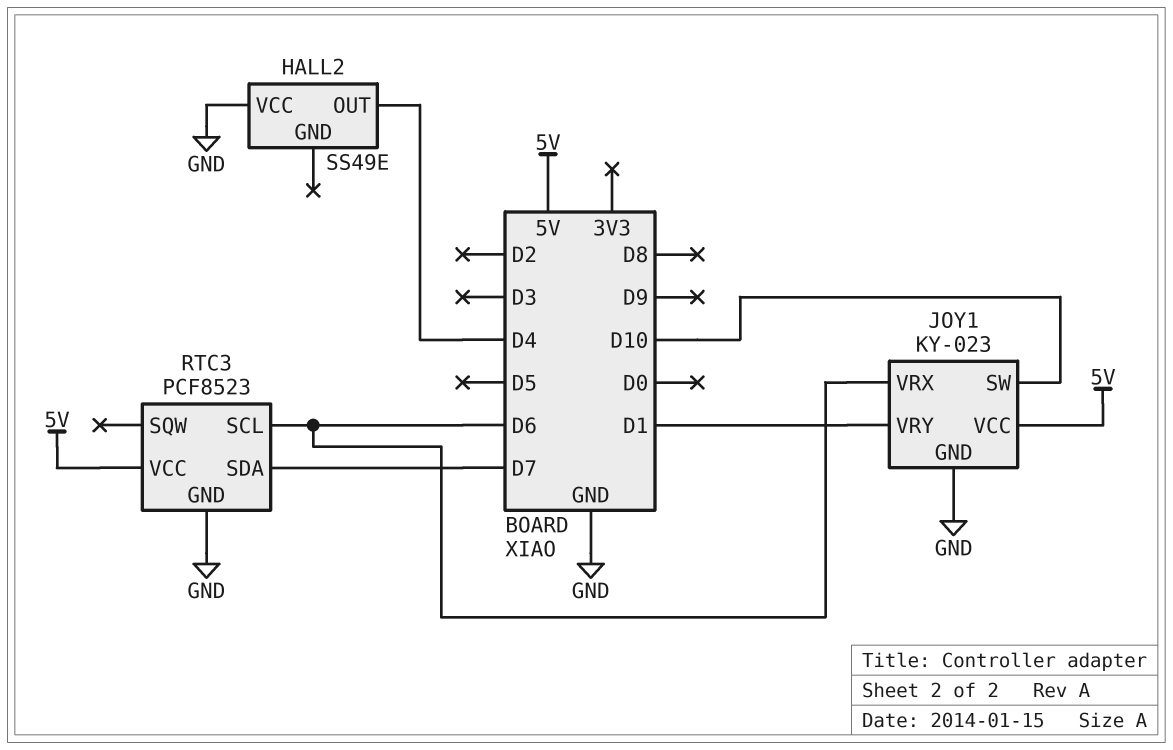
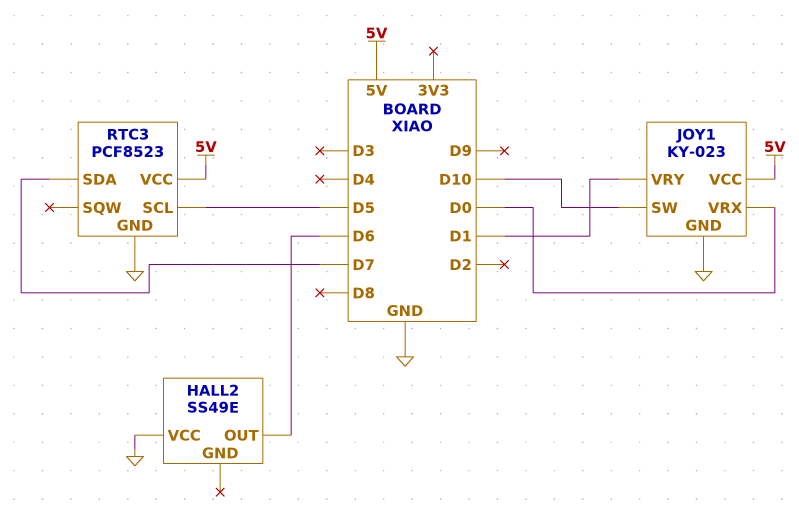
HALL2 pin OUT: D4 -> D6
JOY1 pin VRX: D6 -> D0
RTC3 pin SCL: D6 -> D5

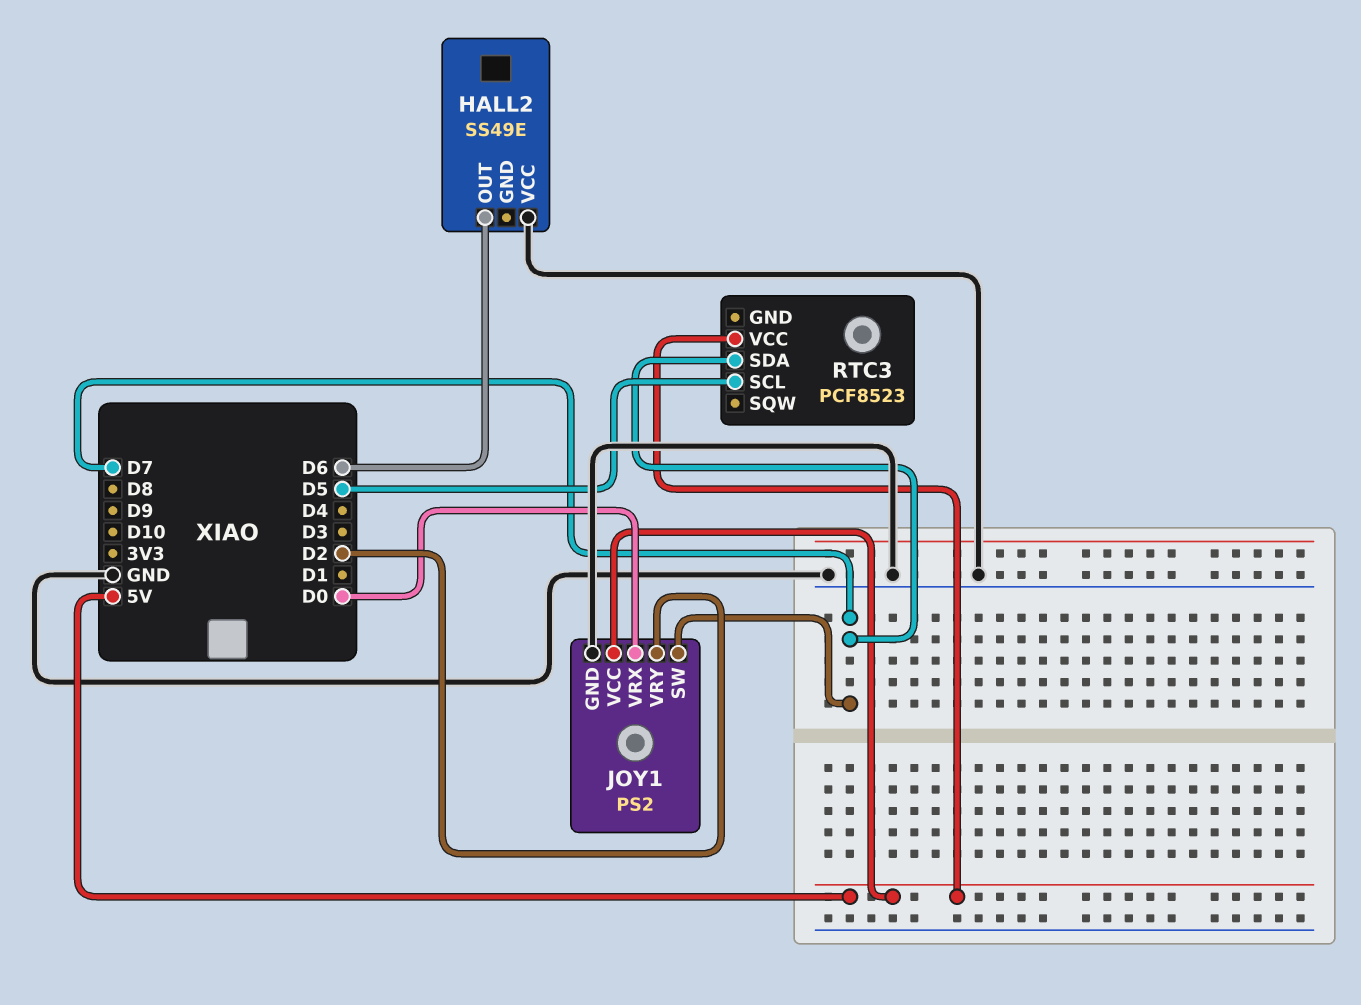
JOY1: KY-023 -> PS2
JOY1 pin SW: D10 -> D7
JOY1 pin VRY: D1 -> D2
RTC3 pin GND: GND -> none

